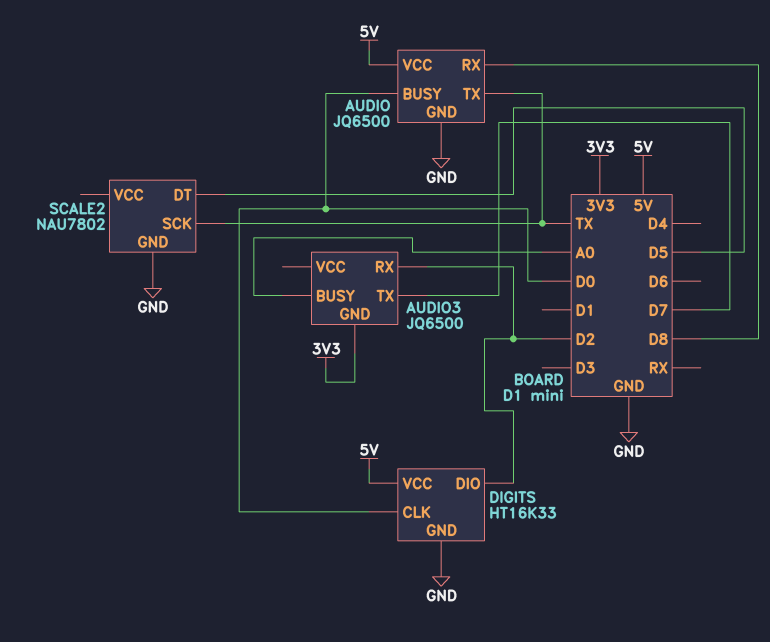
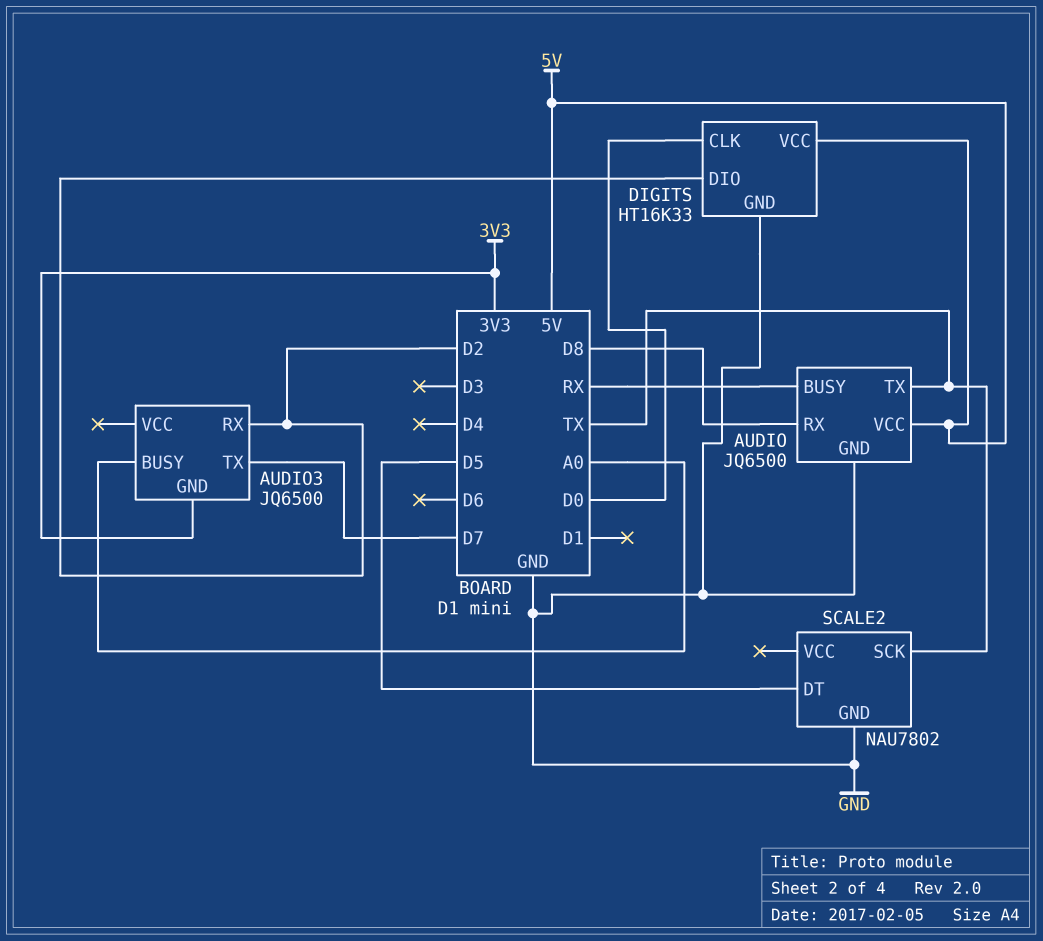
AUDIO pin BUSY: D0 -> RX

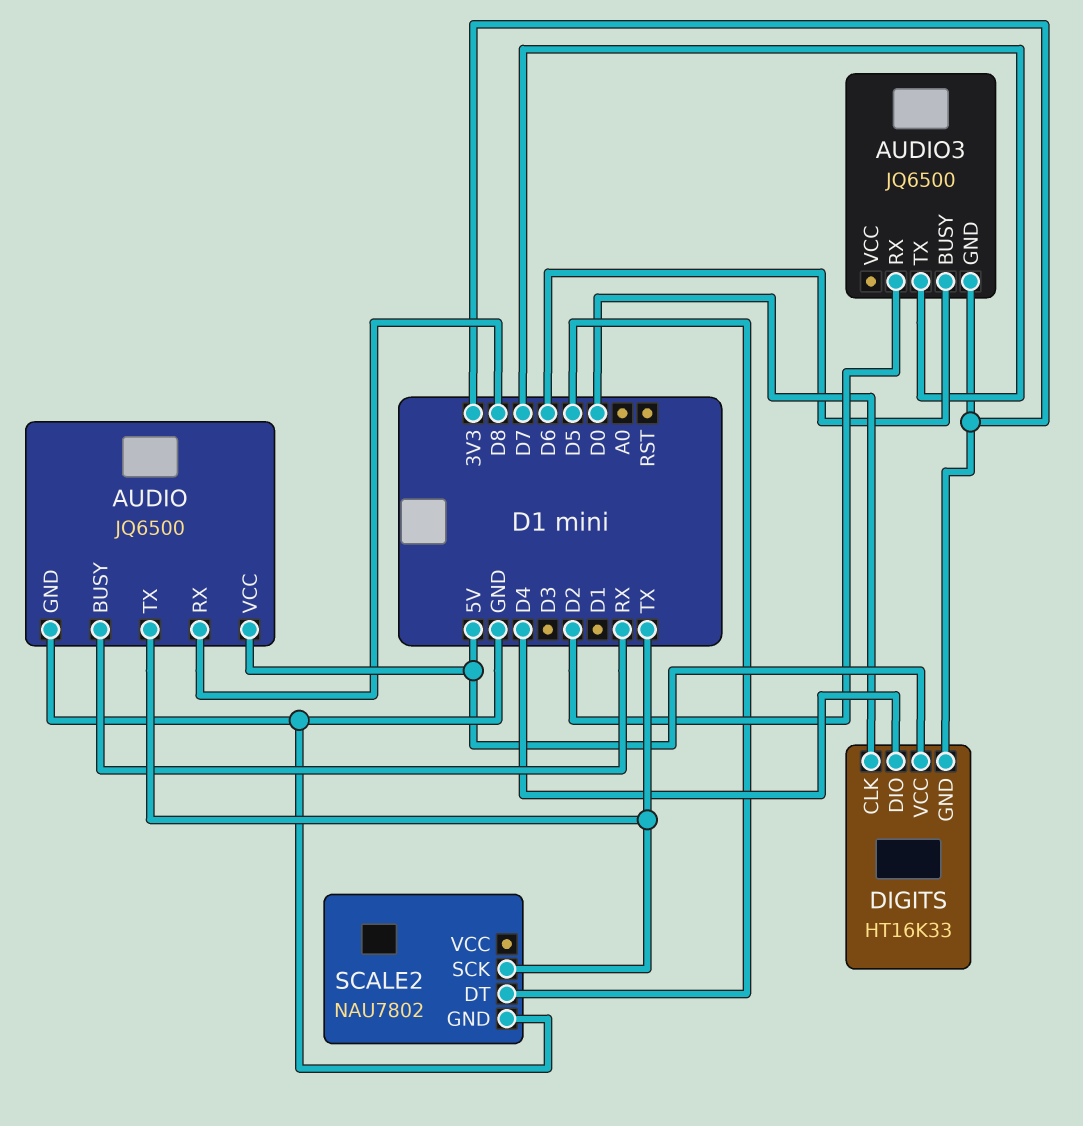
AUDIO3 pin BUSY: A0 -> D6
DIGITS pin DIO: D2 -> D4
DIGITS pin GND: GND -> 3V3

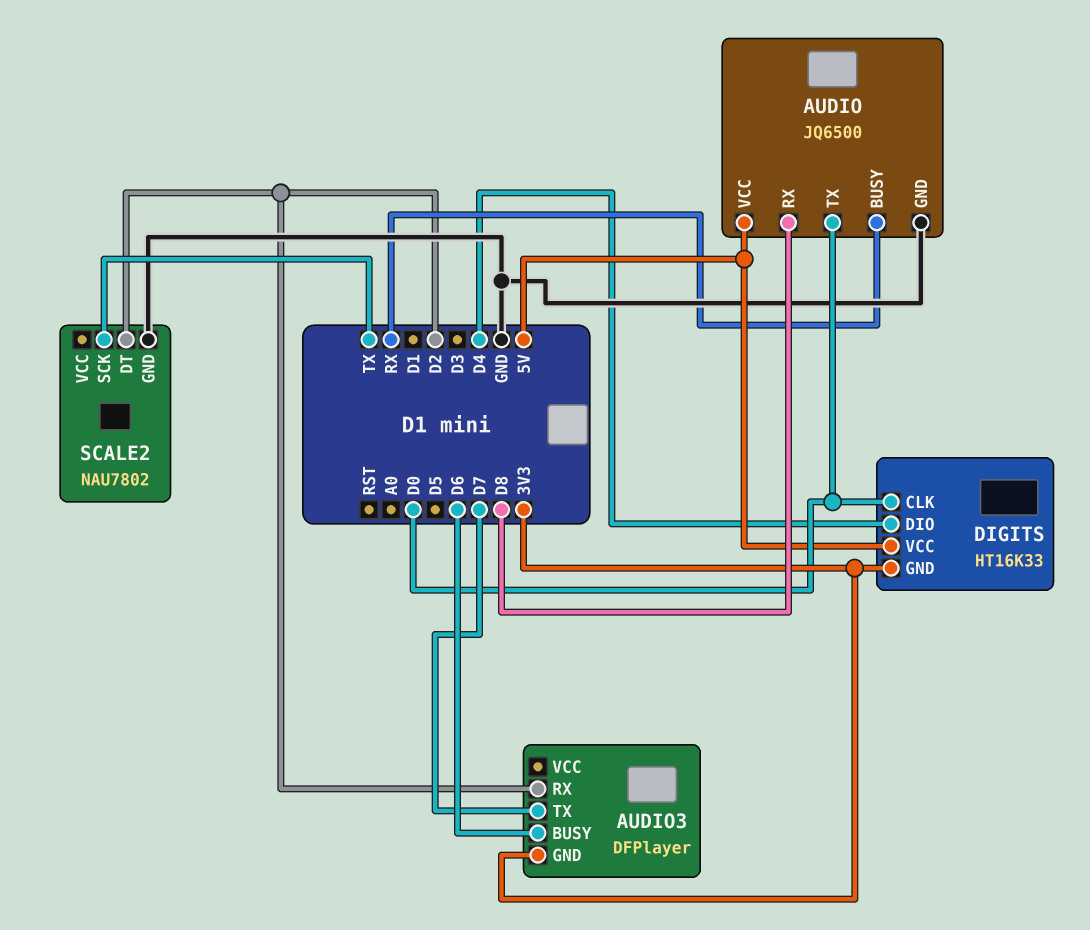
AUDIO pin TX: TX -> D0
AUDIO3: JQ6500 -> DFPlayer
SCALE2 pin DT: D5 -> D2

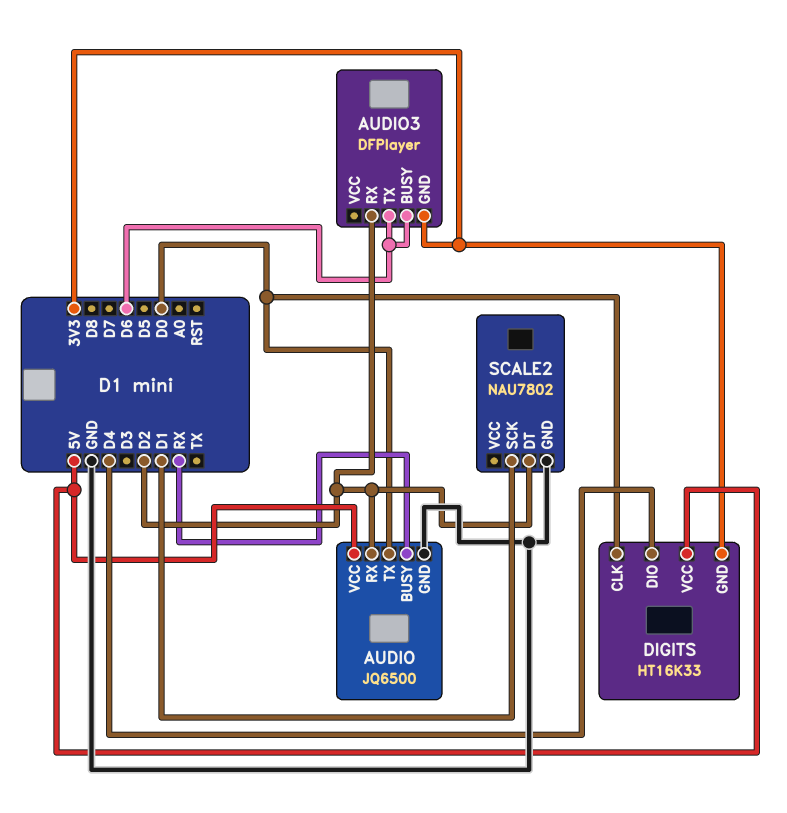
AUDIO pin RX: D8 -> D2
AUDIO3 pin TX: D7 -> D6
SCALE2 pin SCK: TX -> D1

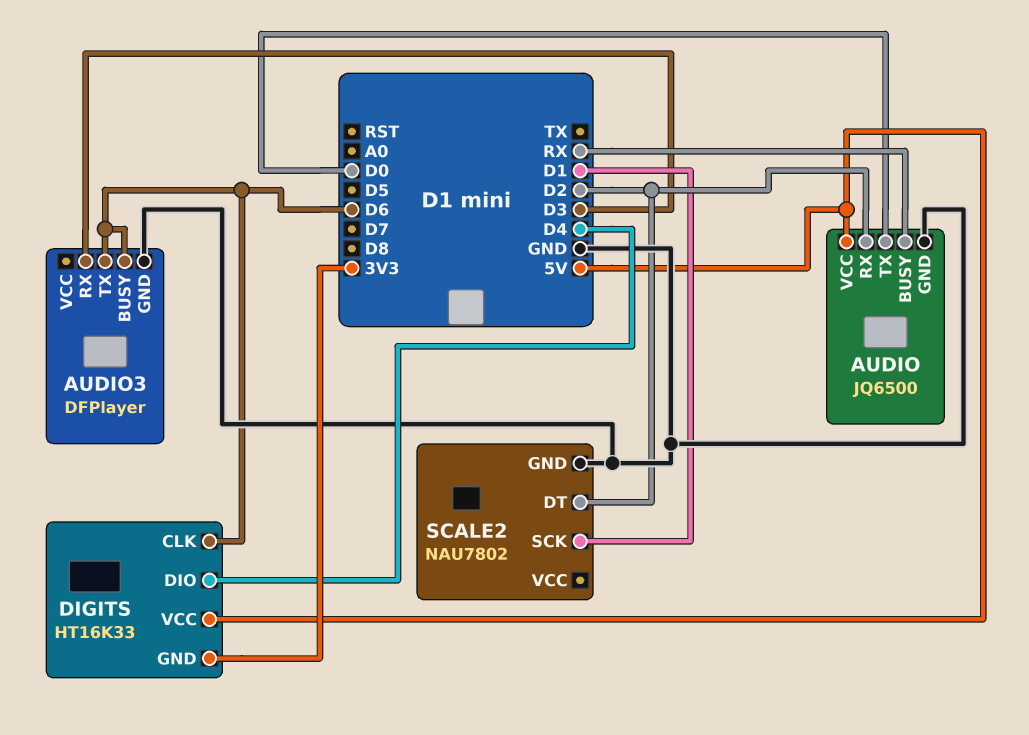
AUDIO3 pin GND: 3V3 -> GND
AUDIO3 pin RX: D2 -> D3
DIGITS pin CLK: D0 -> D6

